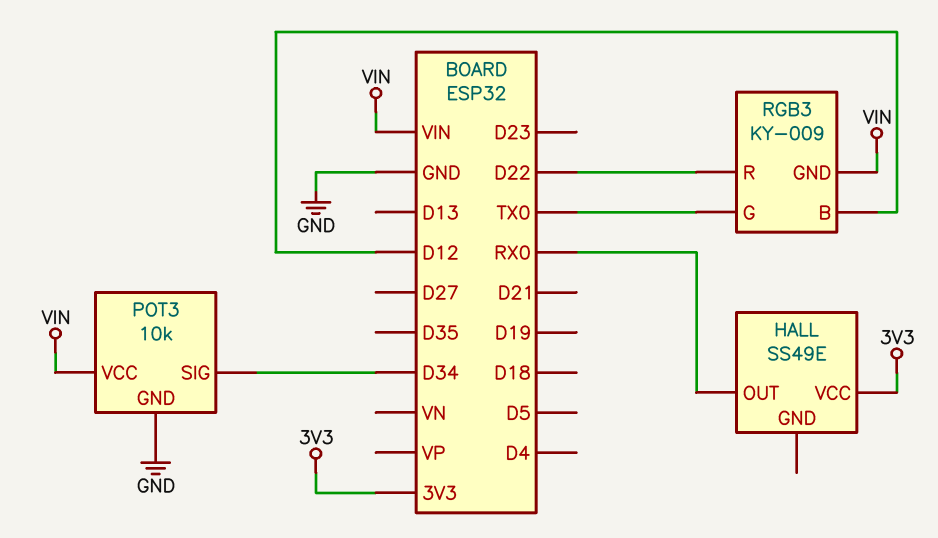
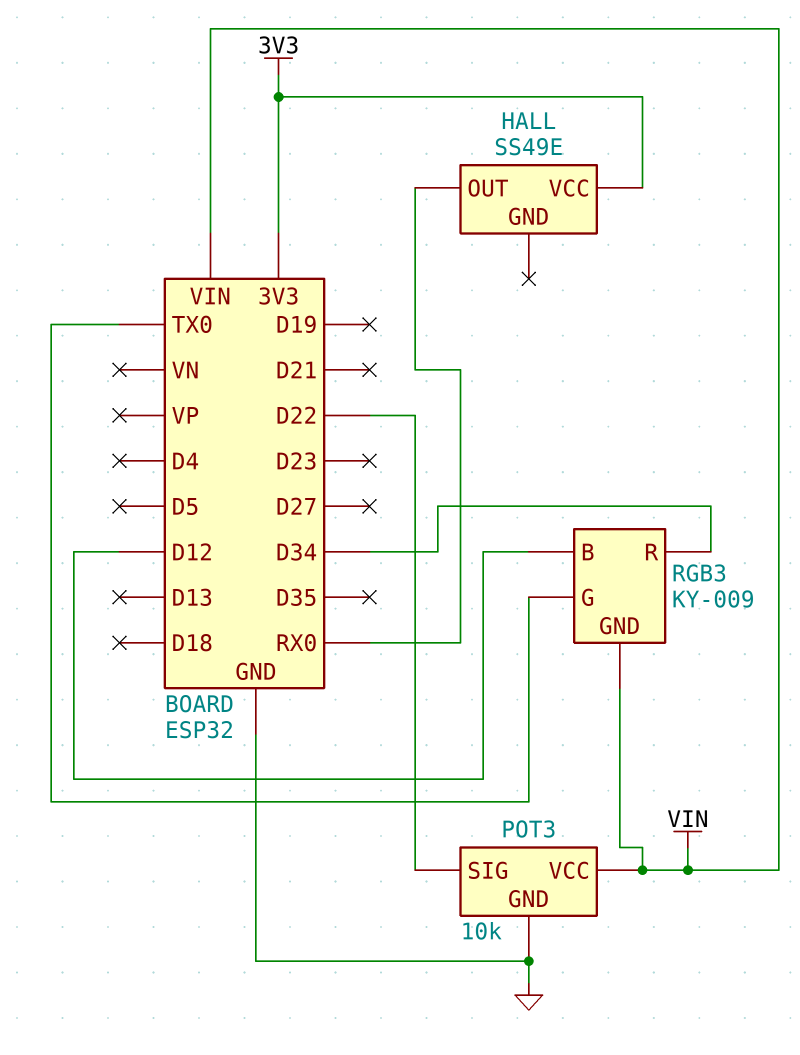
POT3 pin SIG: D34 -> D22
RGB3 pin R: D22 -> D34

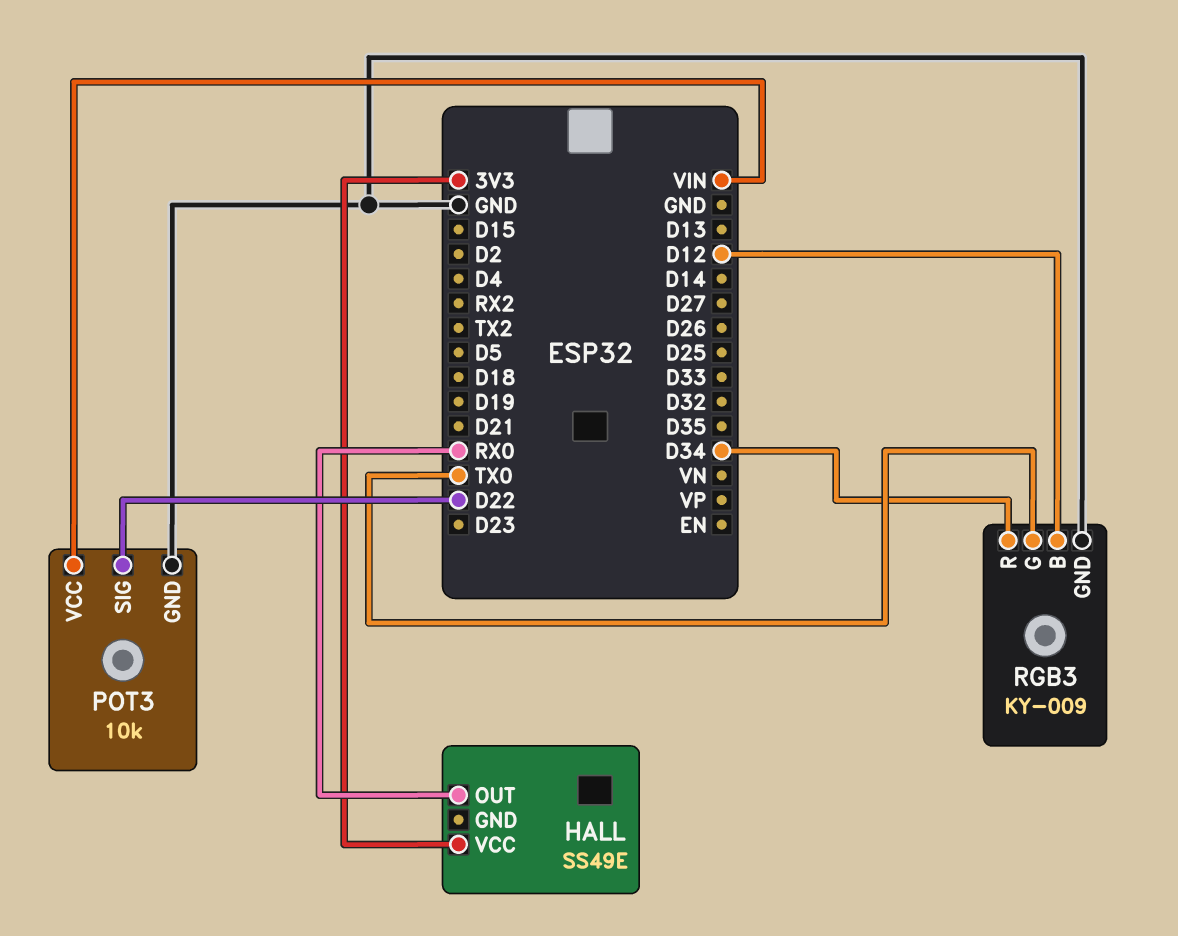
RGB3 pin GND: VIN -> GND

